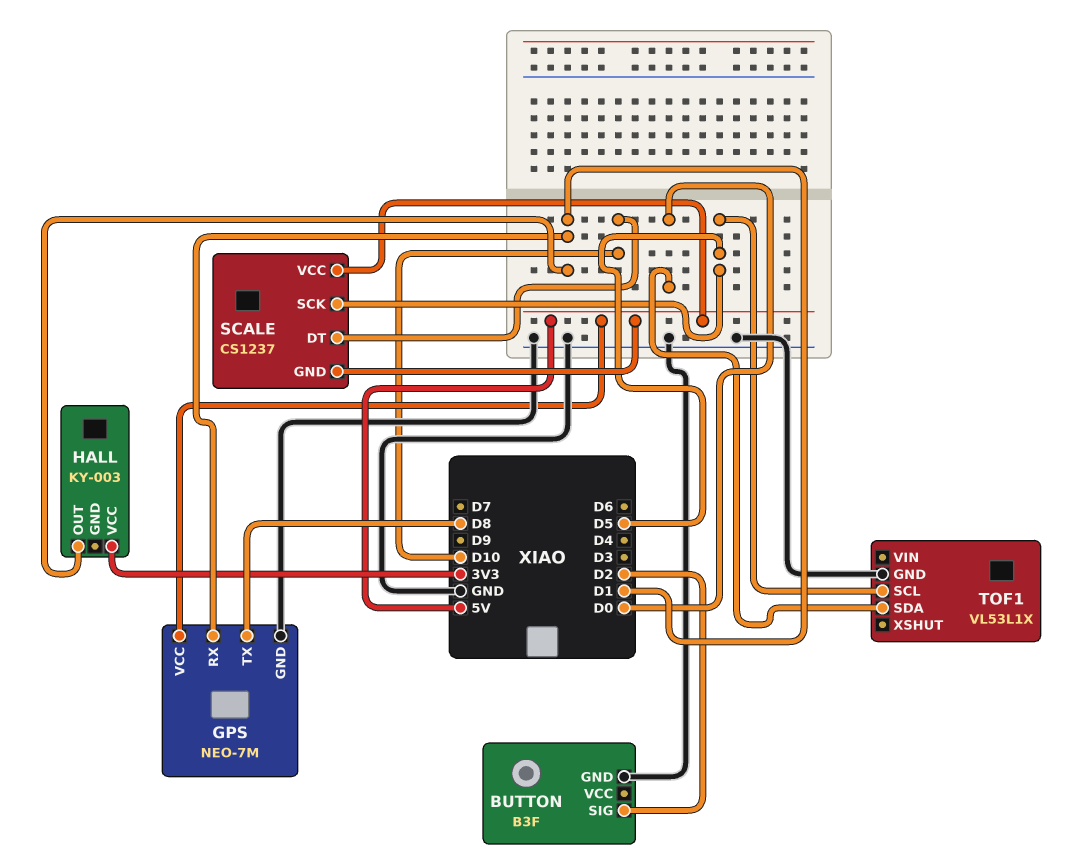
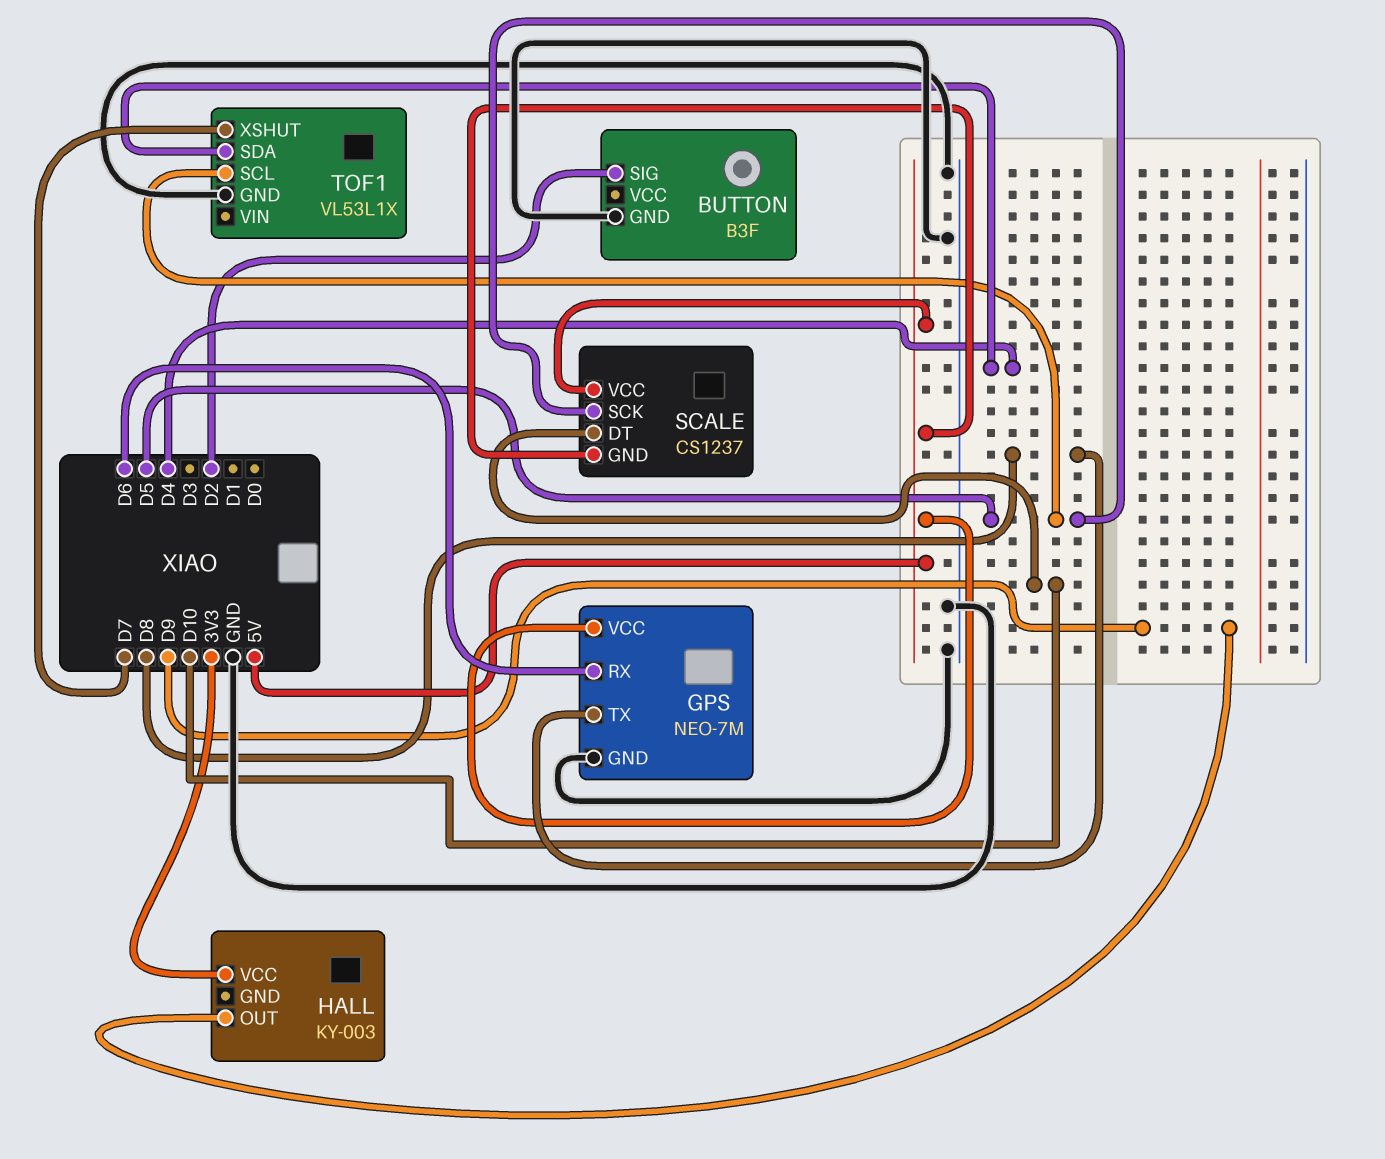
GPS pin RX: D1 -> D6
HALL pin OUT: D1 -> D9
TOF1 pin SDA: D0 -> D4
TOF1 pin XSHUT: none -> D7

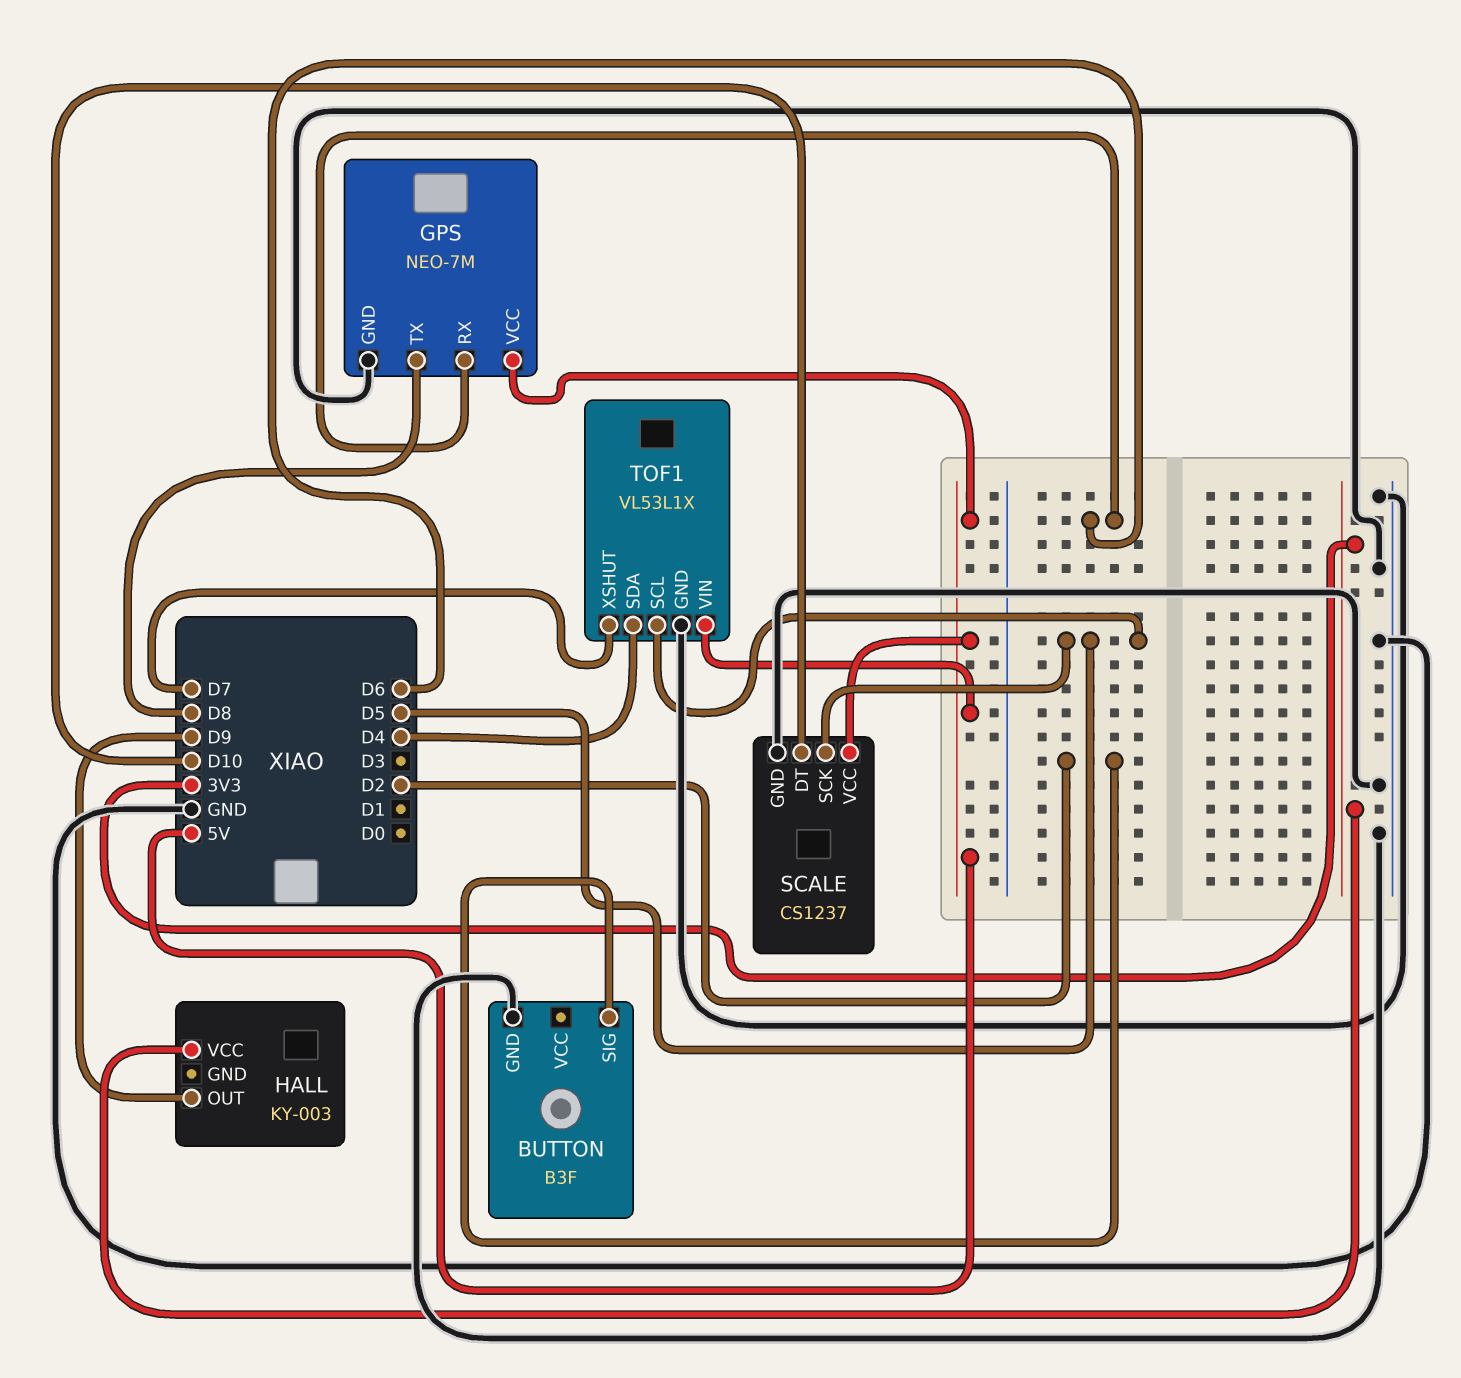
SCALE pin GND: 5V -> GND
TOF1 pin VIN: none -> 5V

